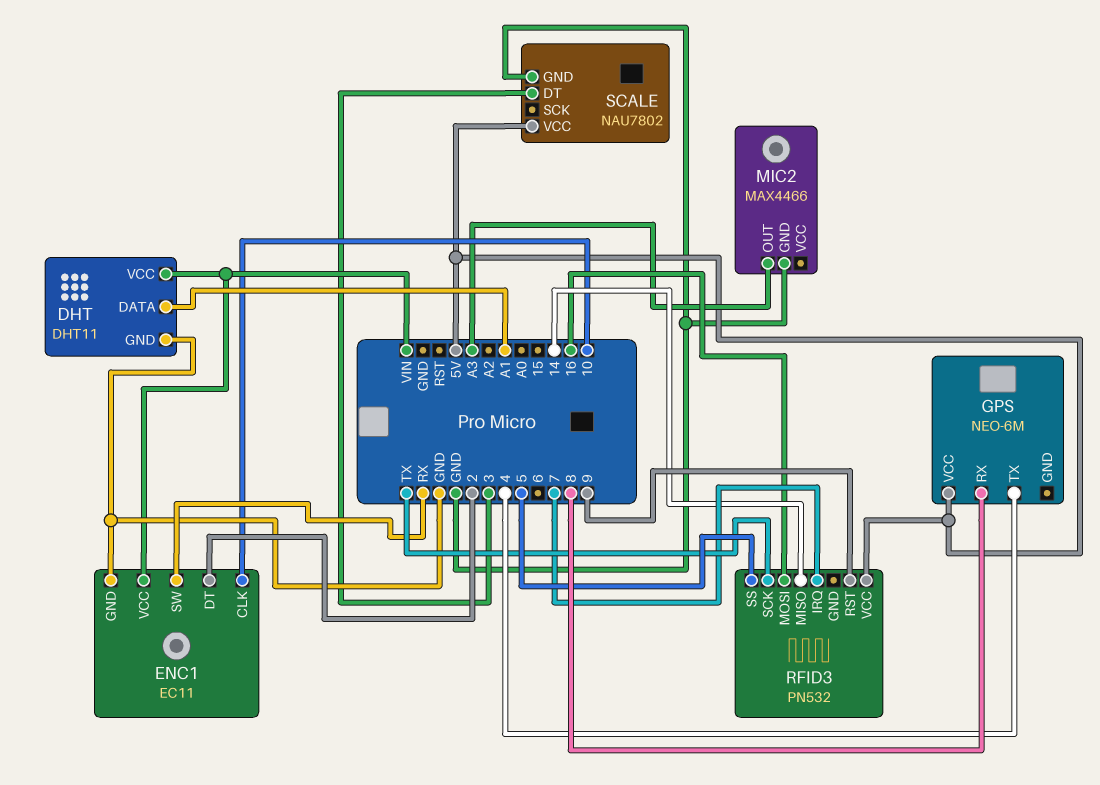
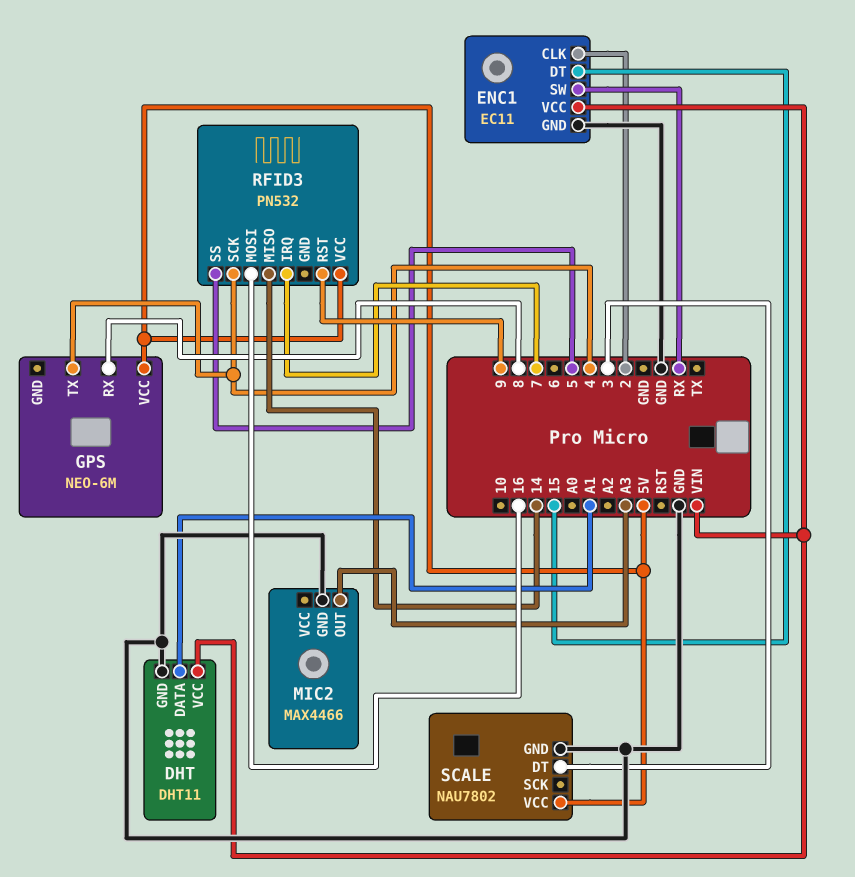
ENC1 pin CLK: 10 -> 2
ENC1 pin DT: 2 -> 15
RFID3 pin SCK: TX -> 4

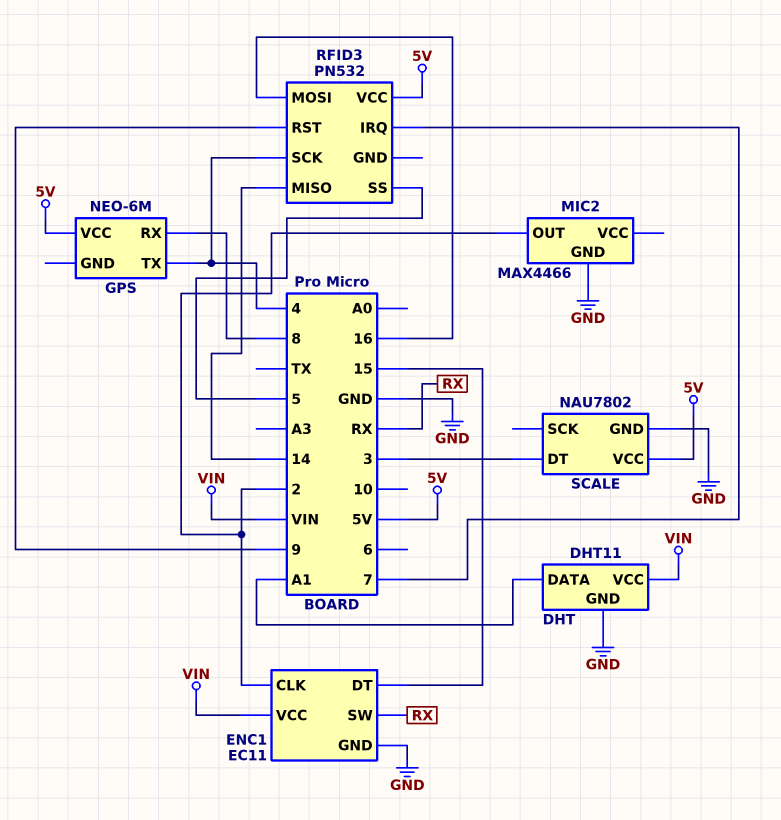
MIC2 pin OUT: A3 -> 2

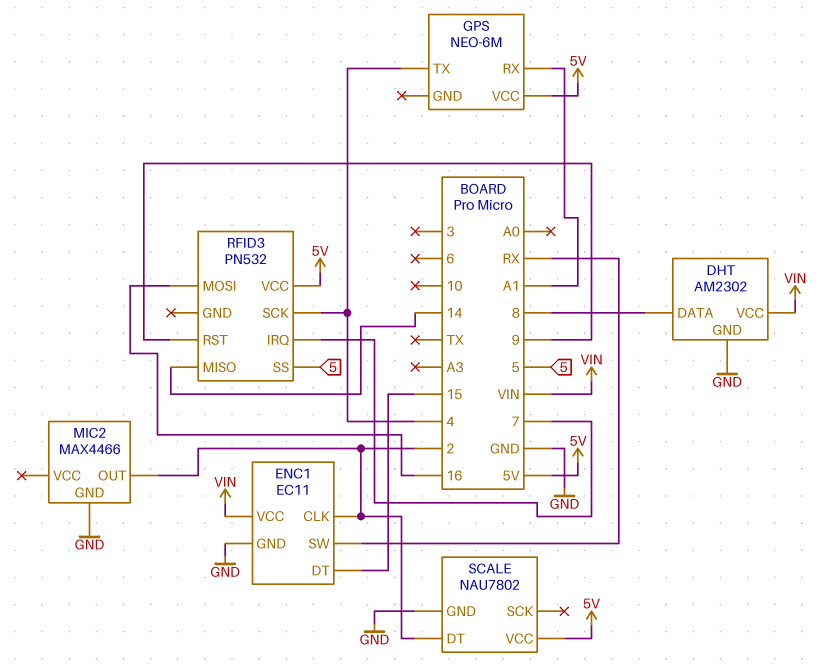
DHT: DHT11 -> AM2302
DHT pin DATA: A1 -> 8
GPS pin RX: 8 -> A1
SCALE pin DT: 3 -> 2

